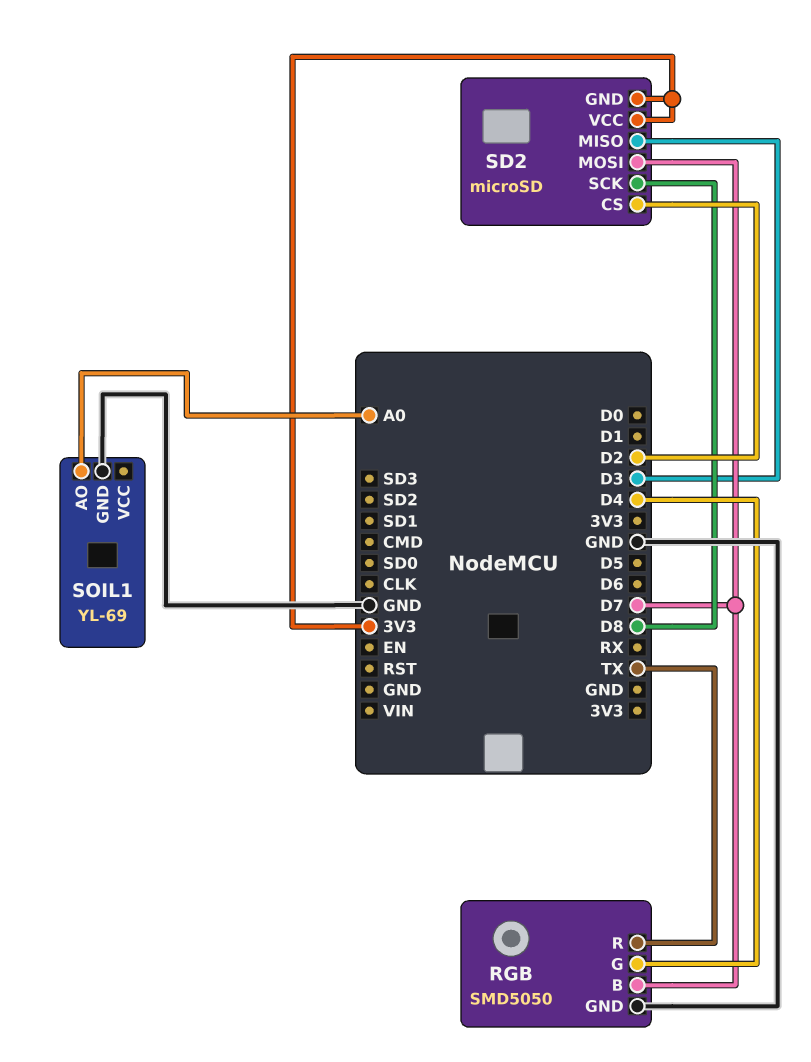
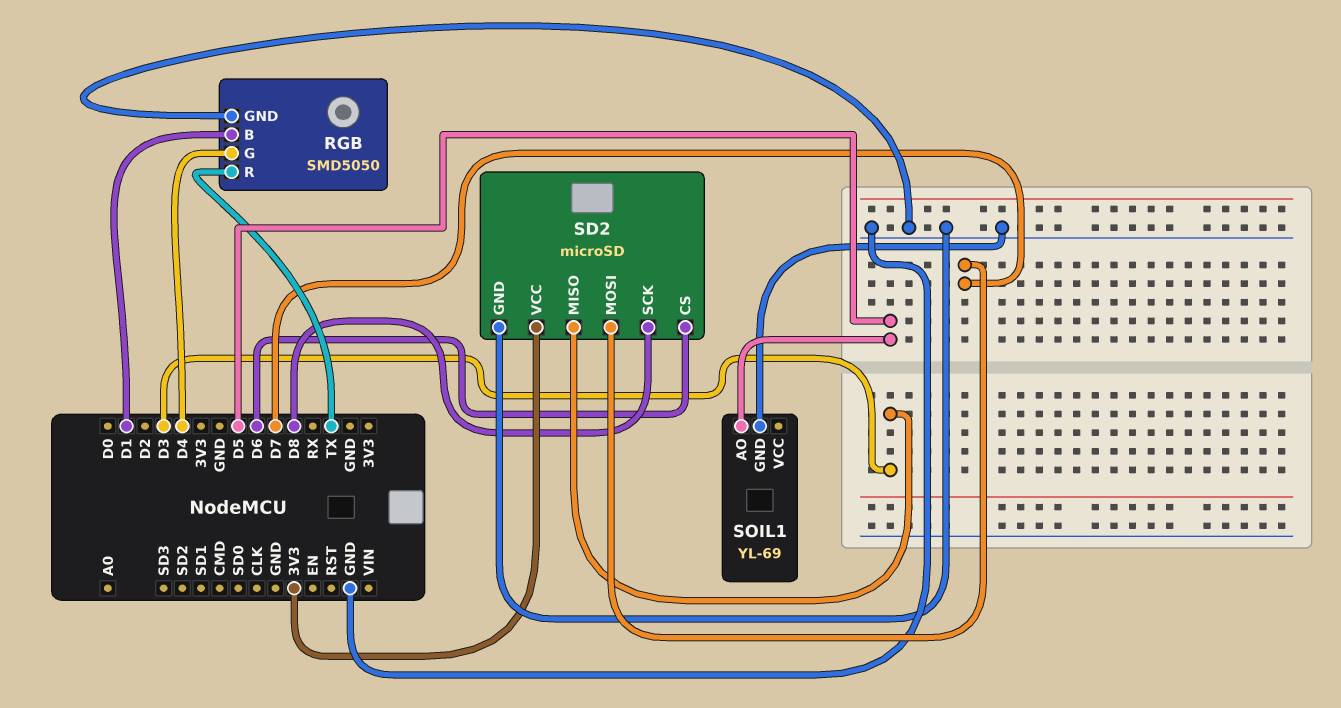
RGB pin B: D7 -> D1
SD2 pin CS: D2 -> D6
SD2 pin GND: 3V3 -> GND
SOIL1 pin AO: A0 -> D5

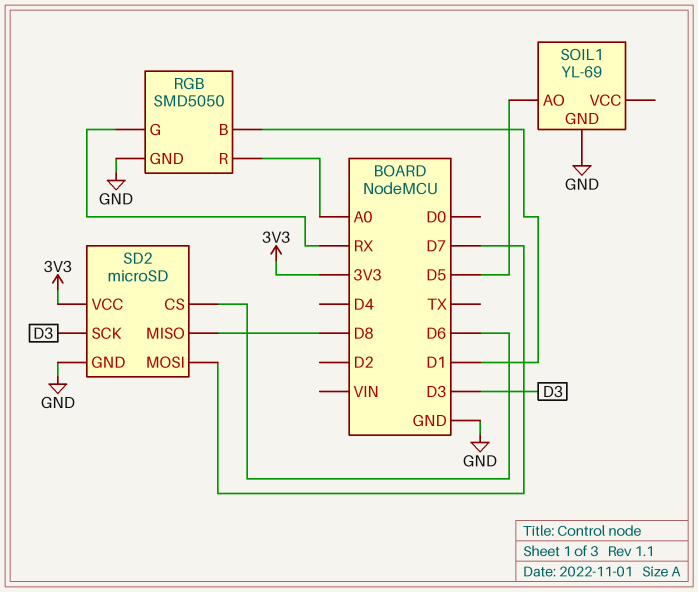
RGB pin G: D4 -> RX
RGB pin R: TX -> A0
SD2 pin MISO: D3 -> D8
SD2 pin SCK: D8 -> D3

